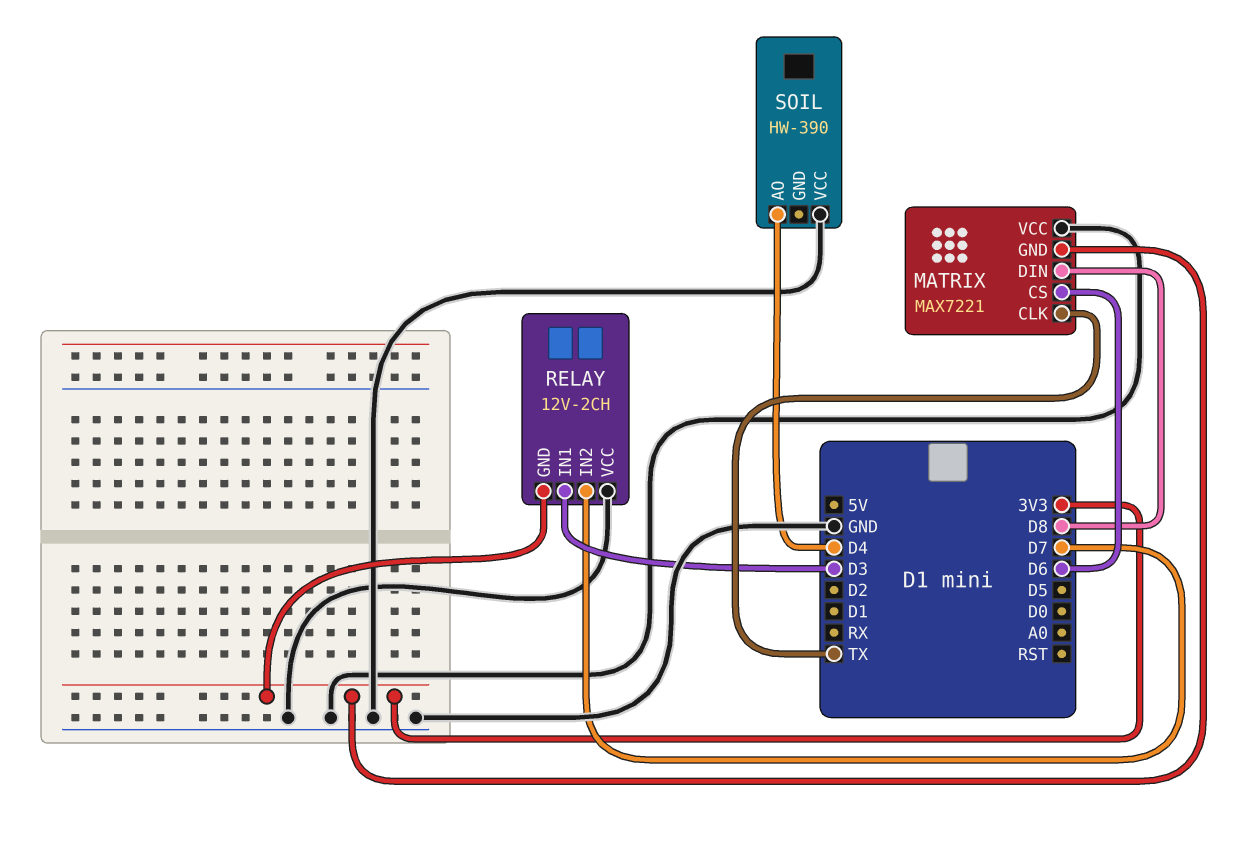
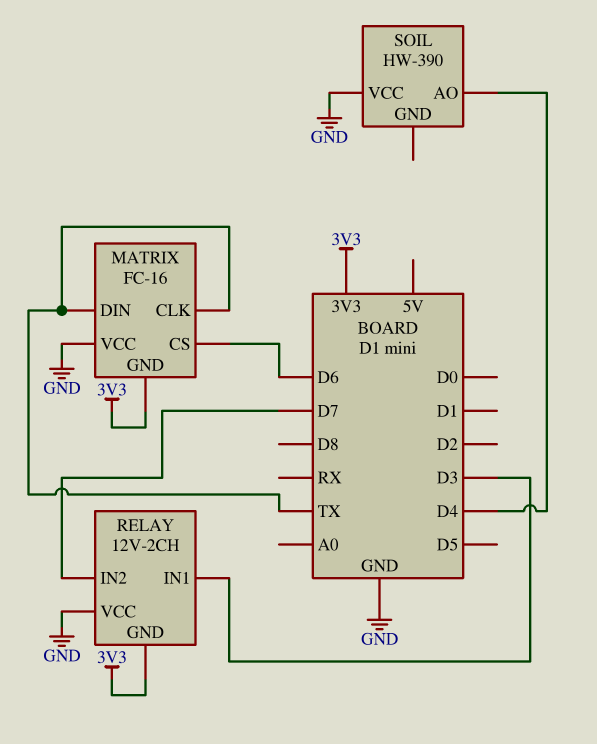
MATRIX: MAX7221 -> FC-16
MATRIX pin DIN: D8 -> TX

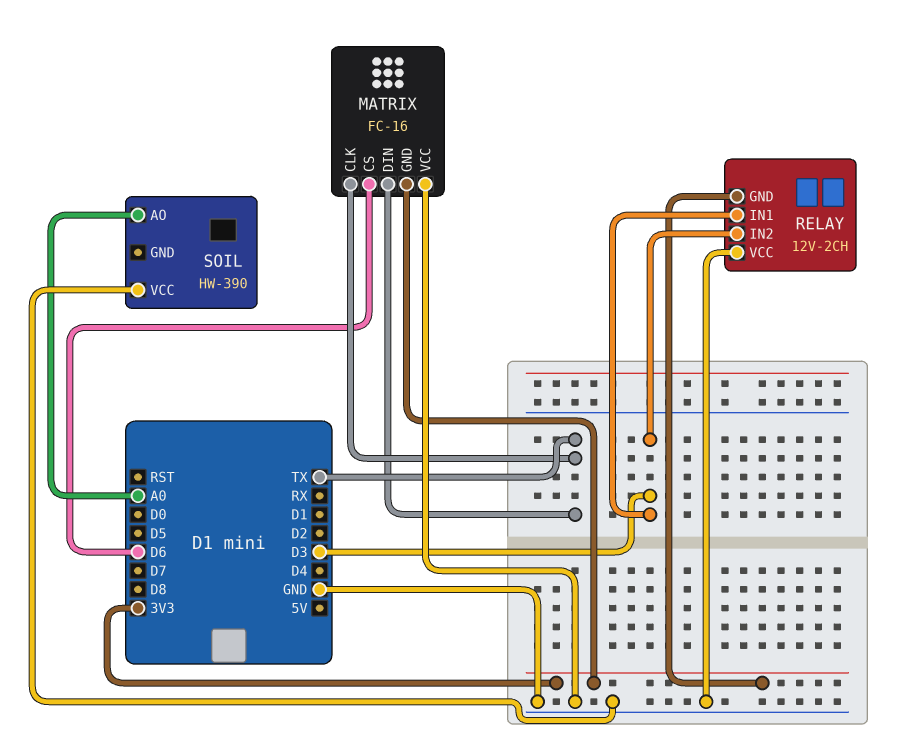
RELAY pin IN2: D7 -> D3
SOIL pin AO: D4 -> A0

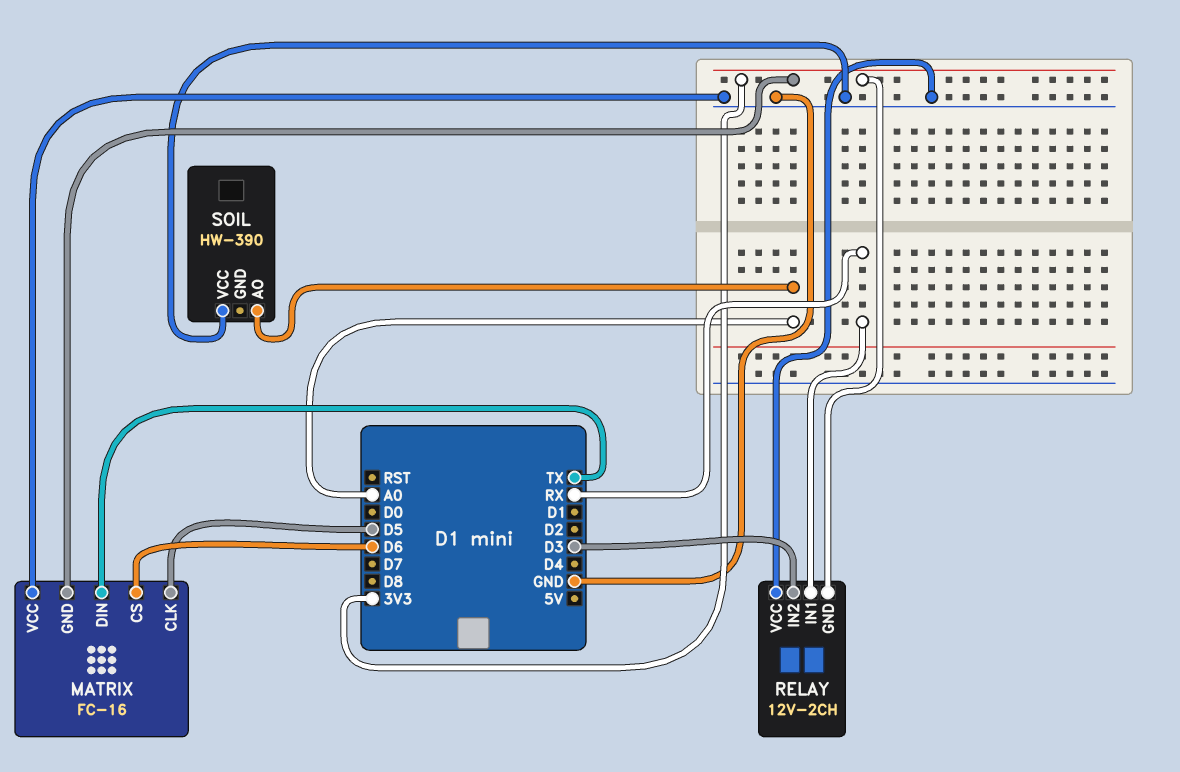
MATRIX pin CLK: TX -> D5
RELAY pin IN1: D3 -> RX

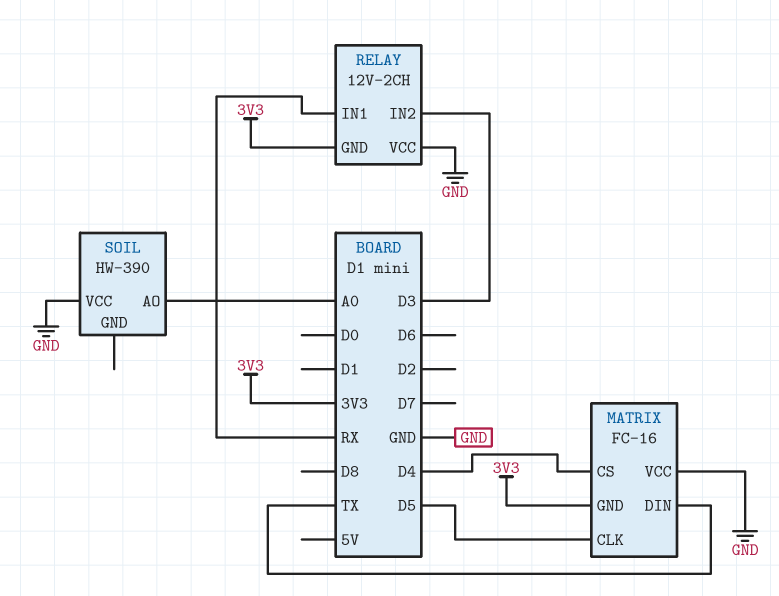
MATRIX pin CS: D6 -> D4

